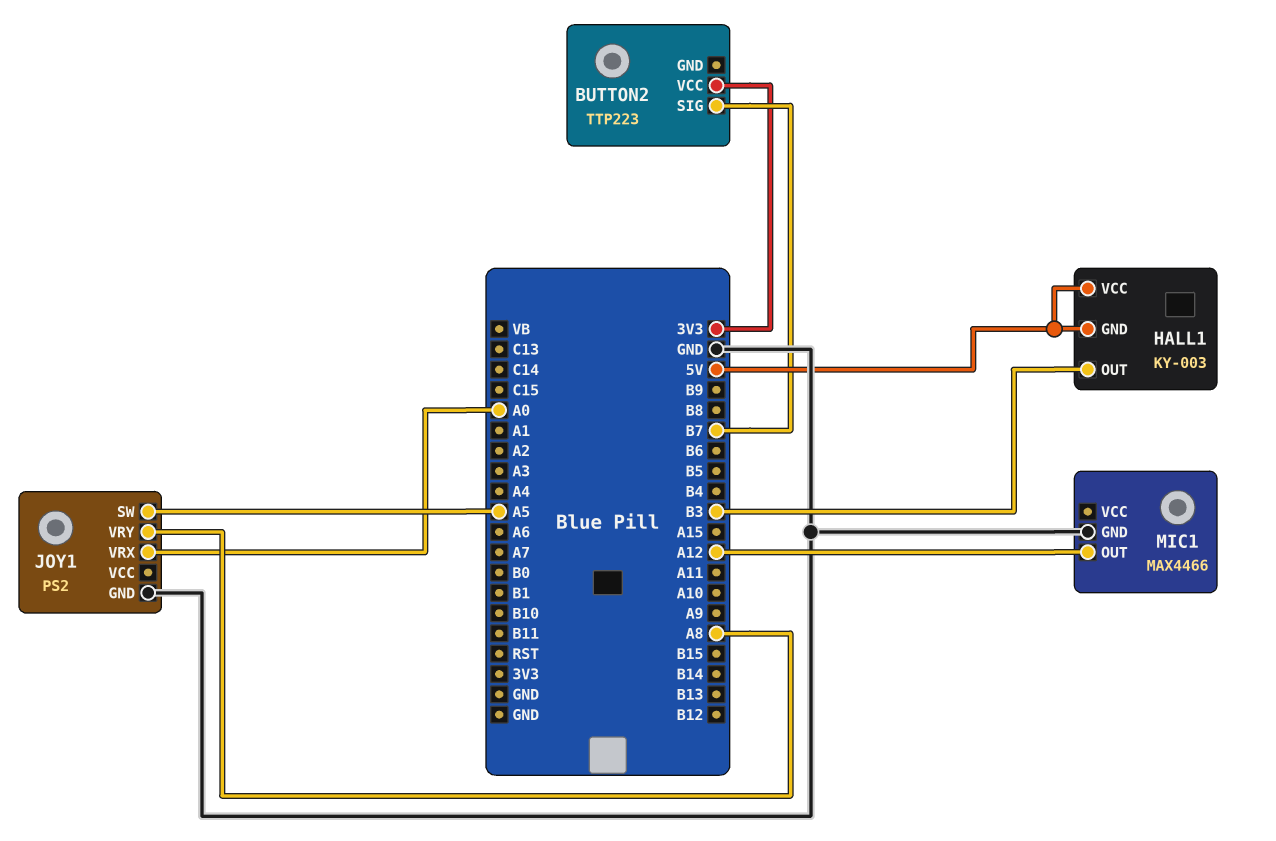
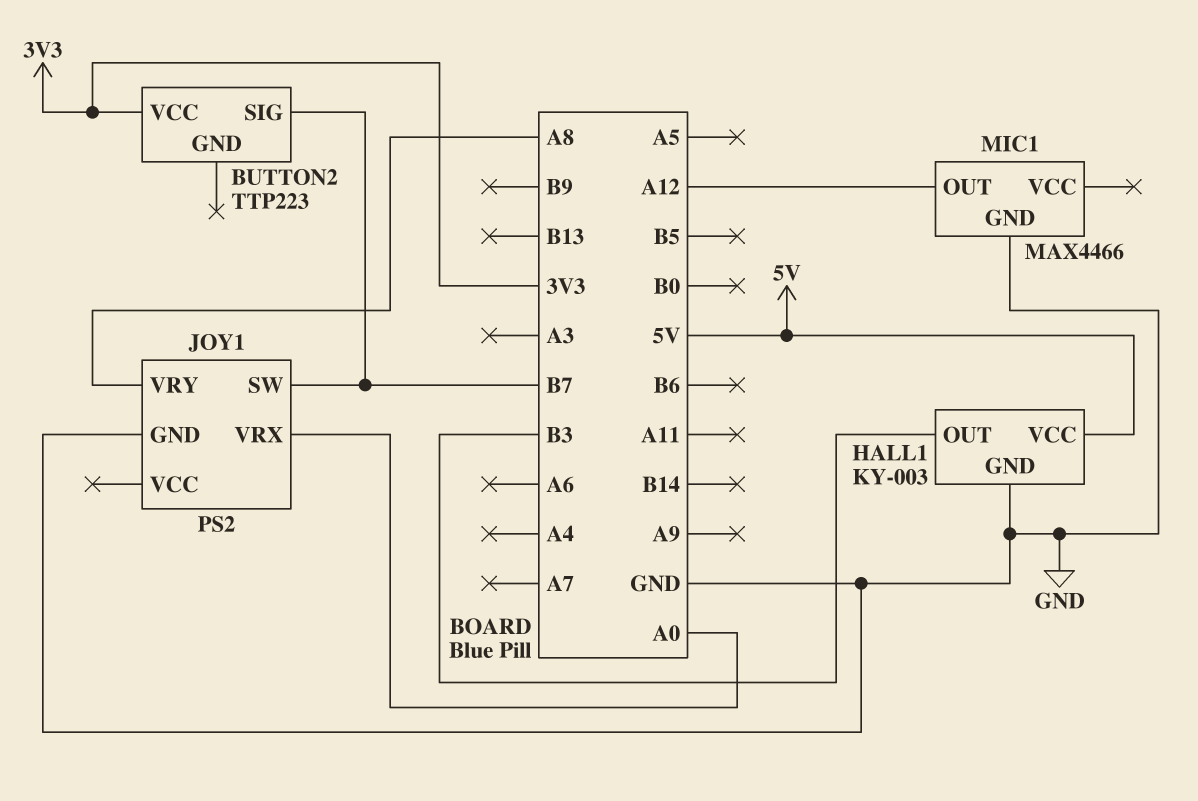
HALL1 pin GND: 5V -> GND
JOY1 pin SW: A5 -> B7

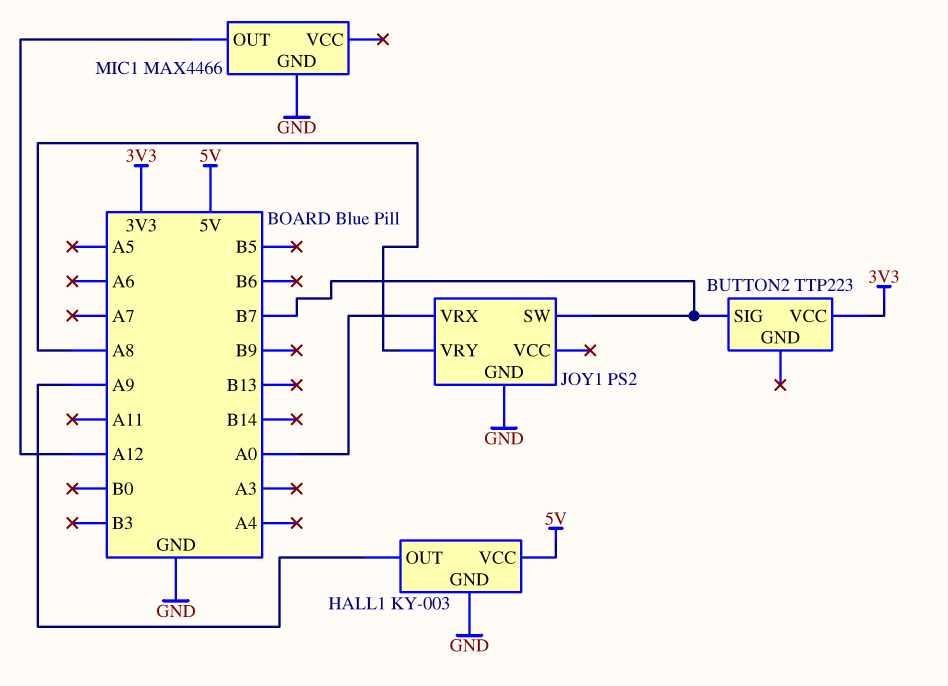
HALL1 pin OUT: B3 -> A9

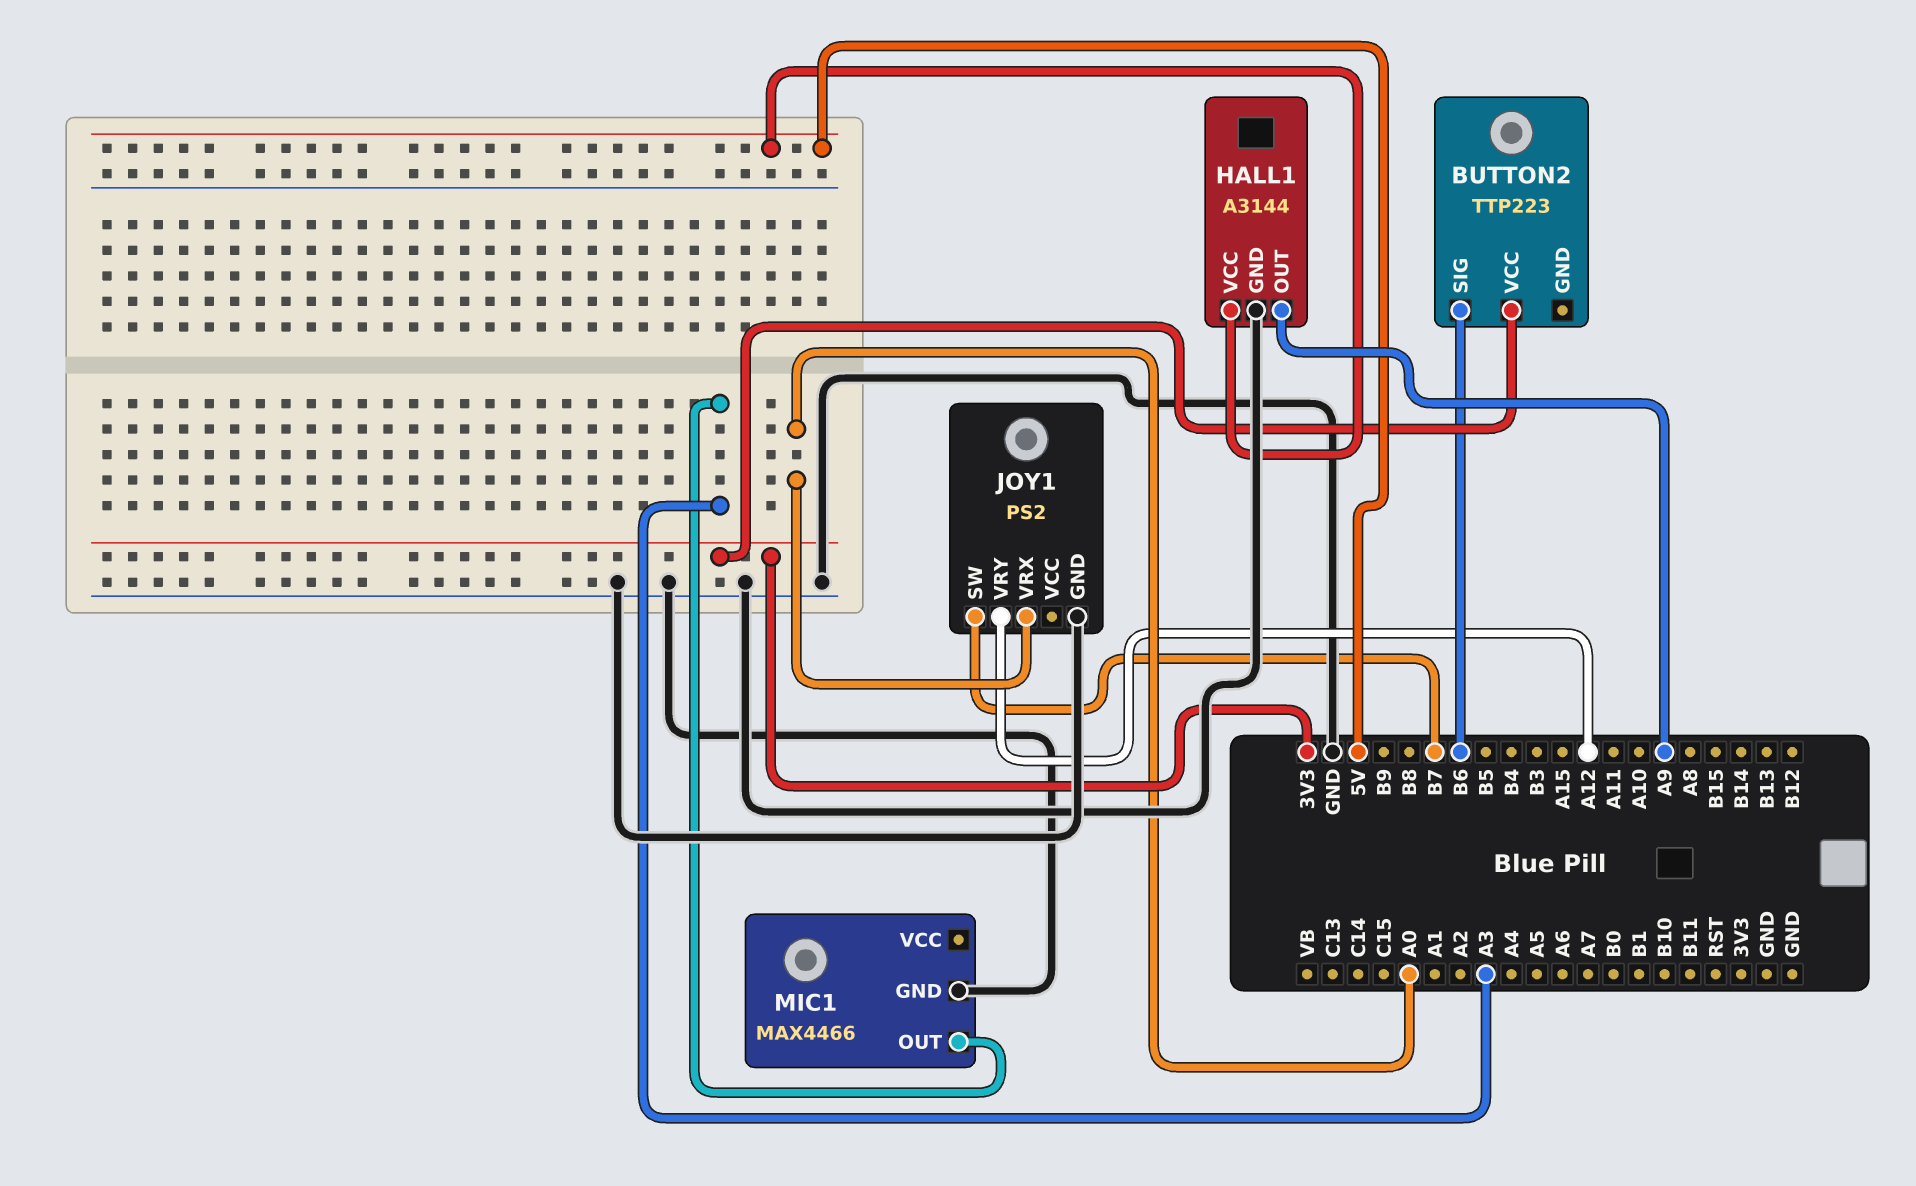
BUTTON2 pin SIG: B7 -> B6
HALL1: KY-003 -> A3144
JOY1 pin VRY: A8 -> A12
MIC1 pin OUT: A12 -> A3

